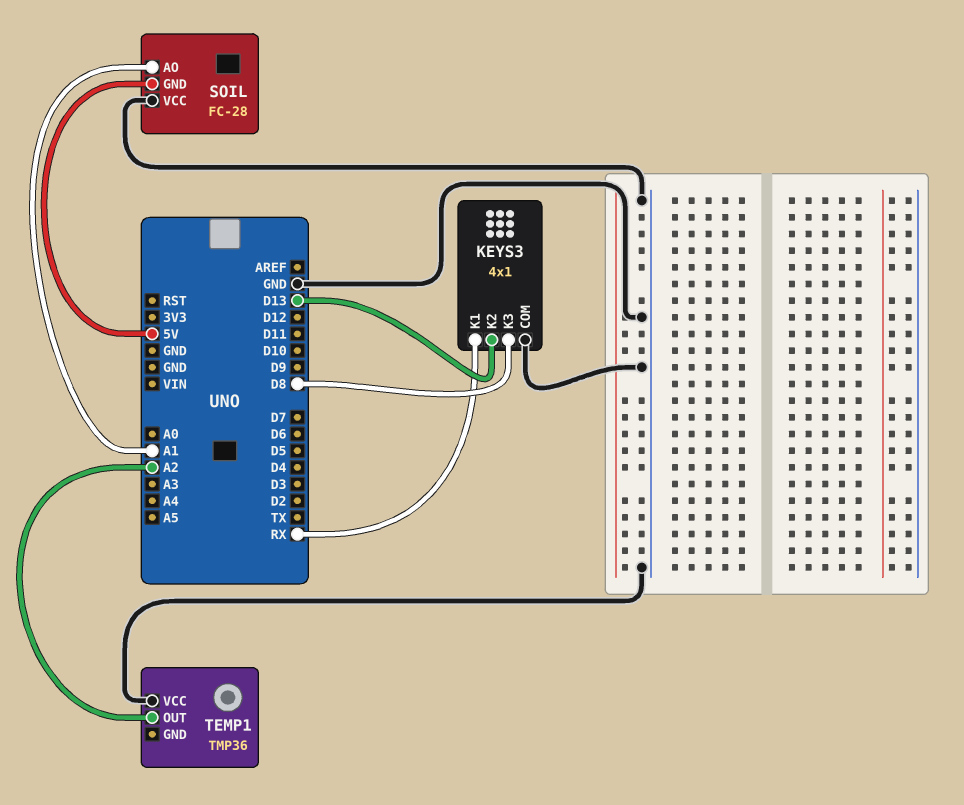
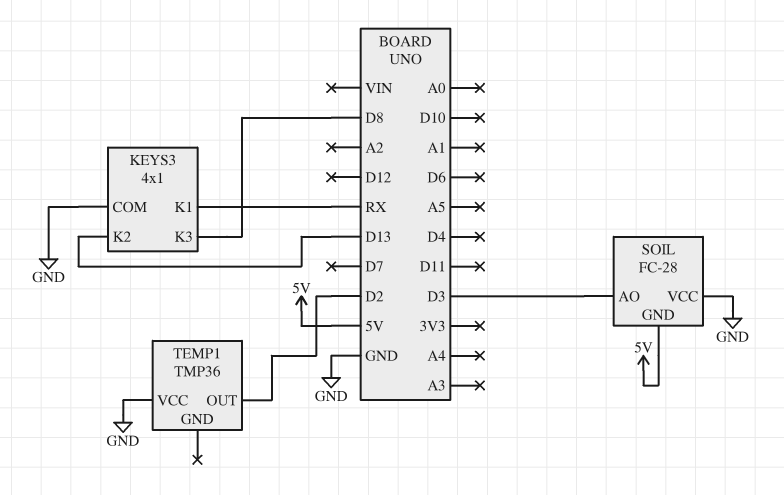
SOIL pin AO: A1 -> D3
TEMP1 pin OUT: A2 -> D2

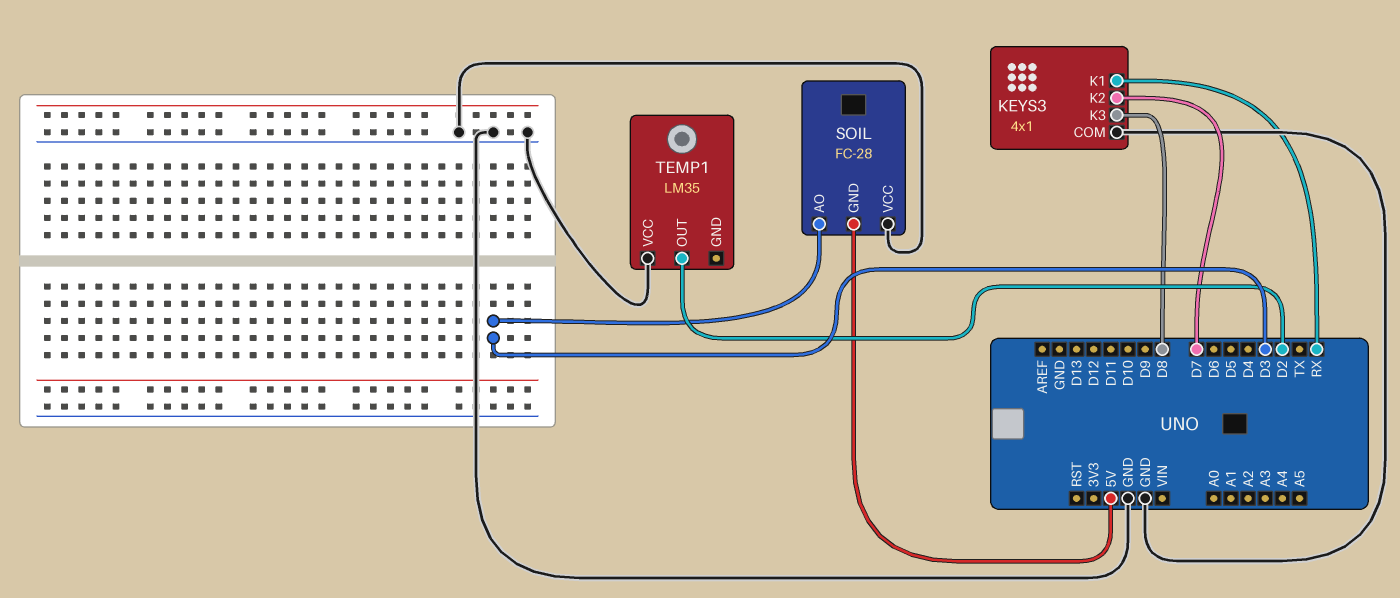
KEYS3 pin K2: D13 -> D7
TEMP1: TMP36 -> LM35

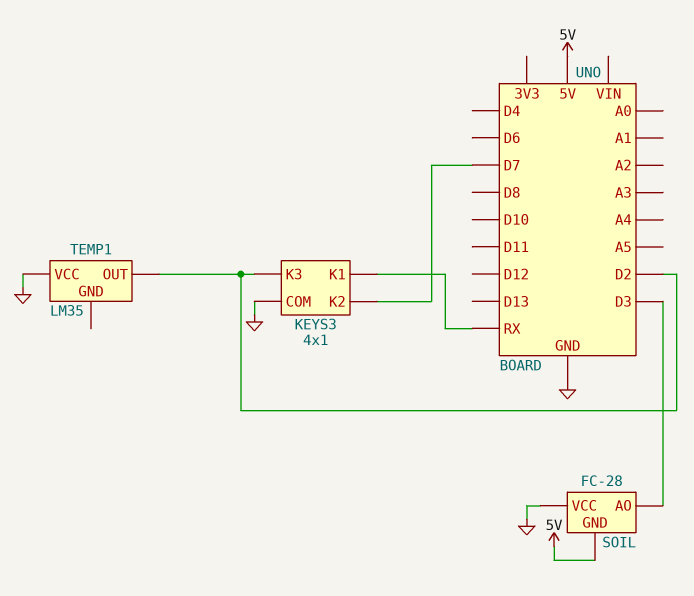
KEYS3 pin K3: D8 -> D2

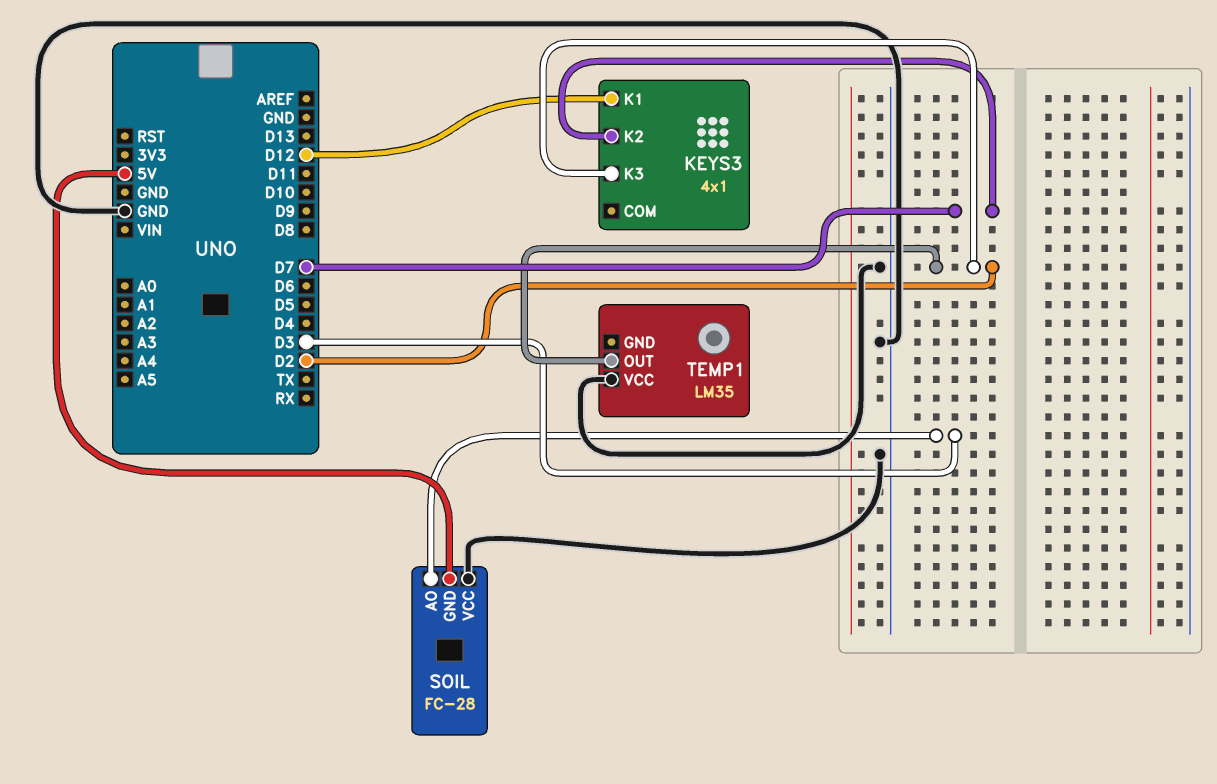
KEYS3 pin COM: GND -> none
KEYS3 pin K1: RX -> D12

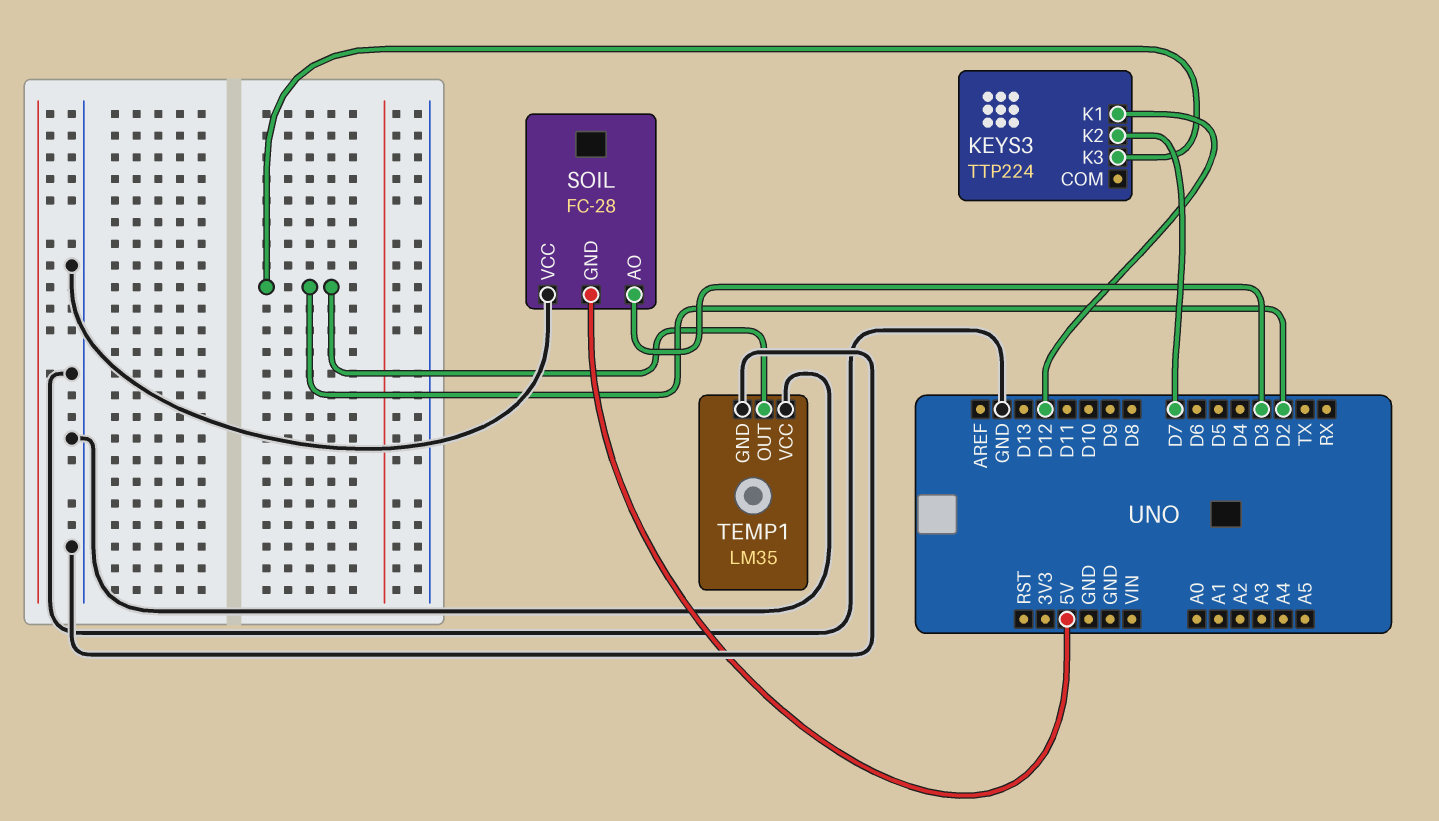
KEYS3: 4x1 -> TTP224
TEMP1 pin GND: none -> GND

